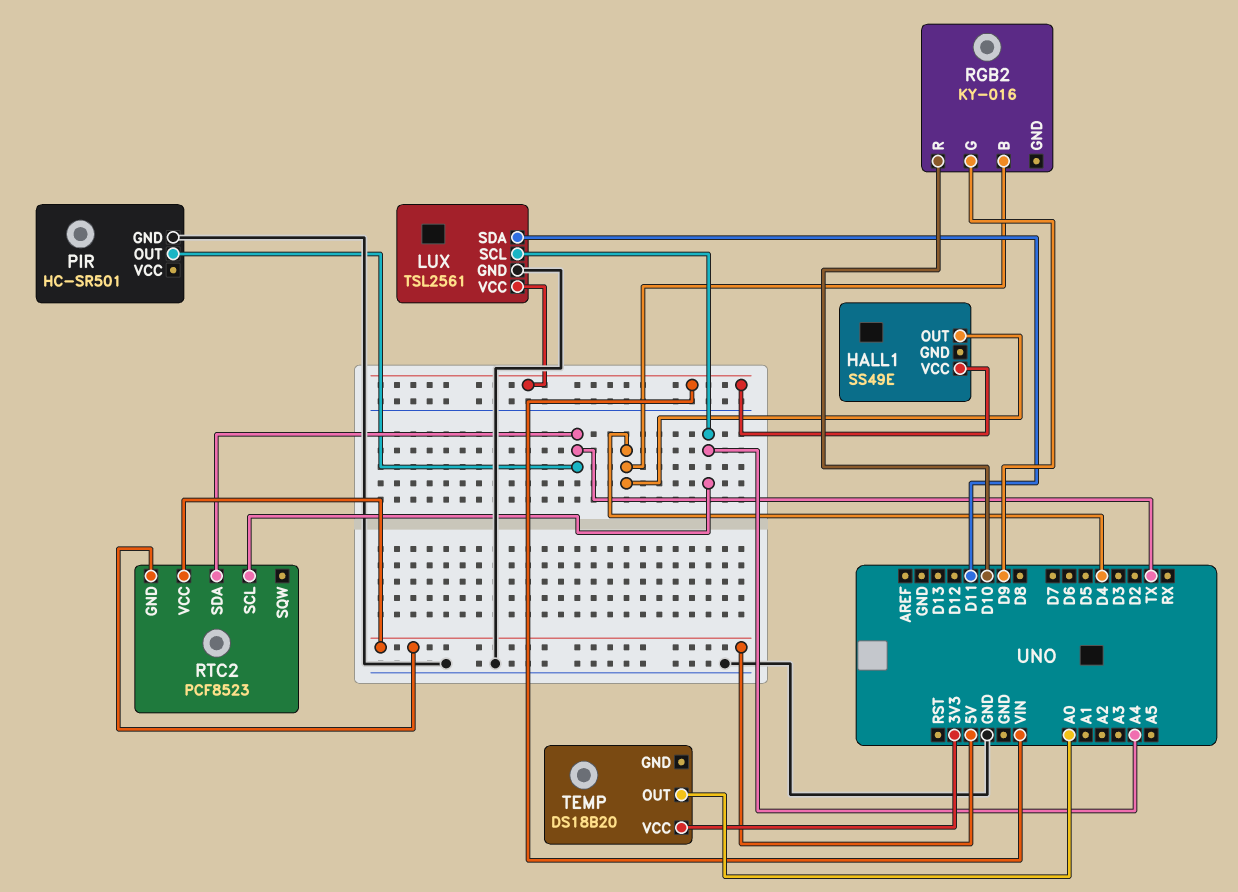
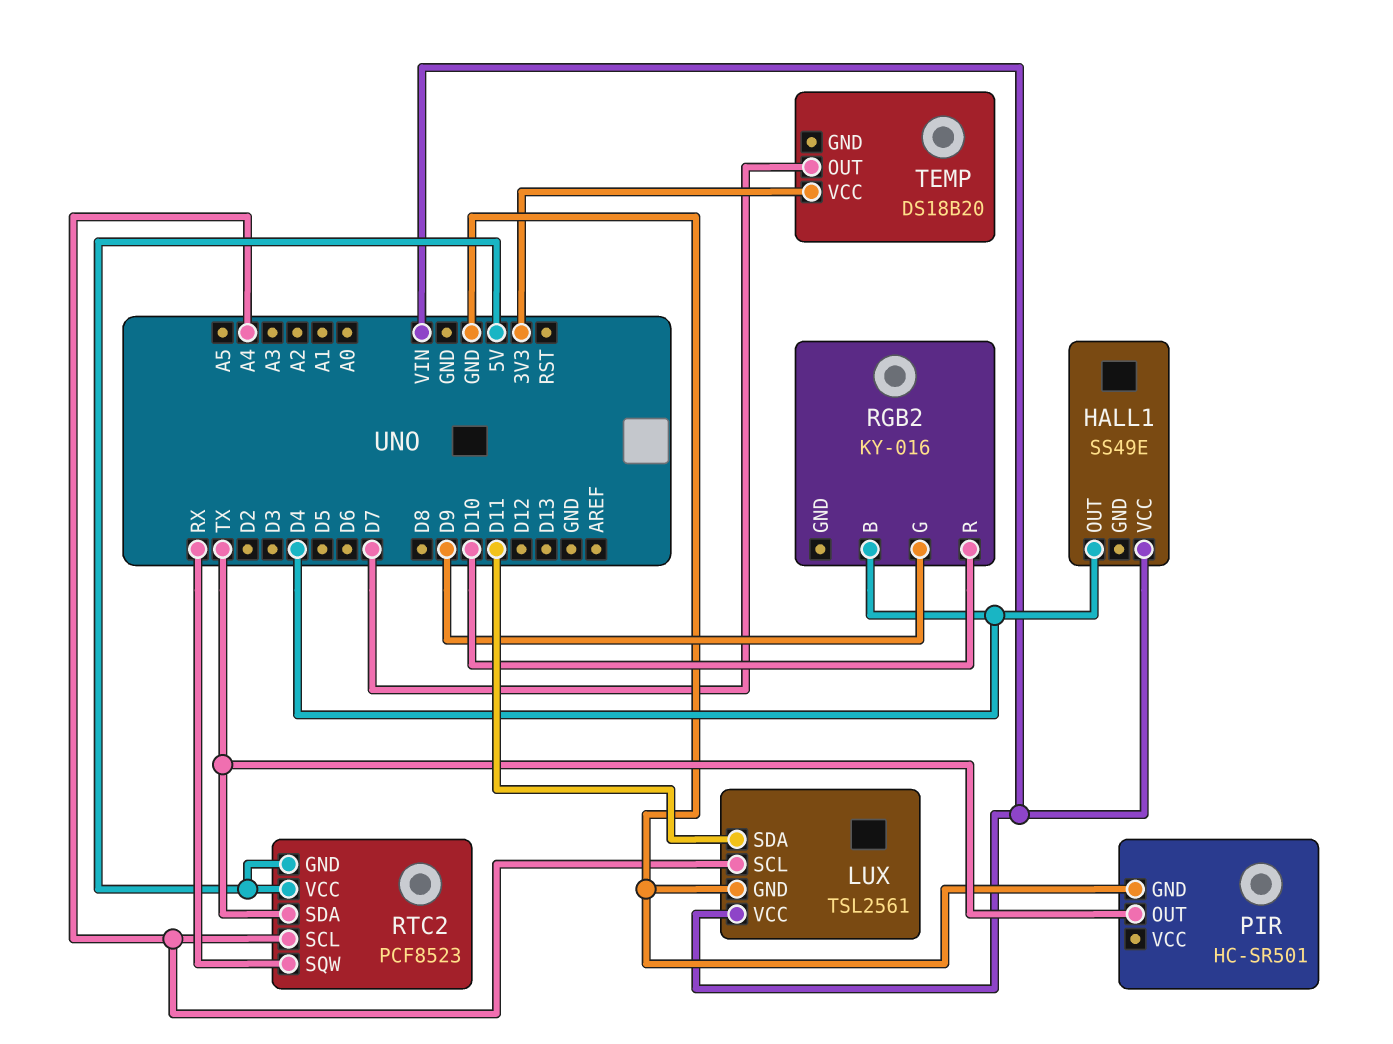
RTC2 pin SQW: none -> RX
TEMP pin OUT: A0 -> D7

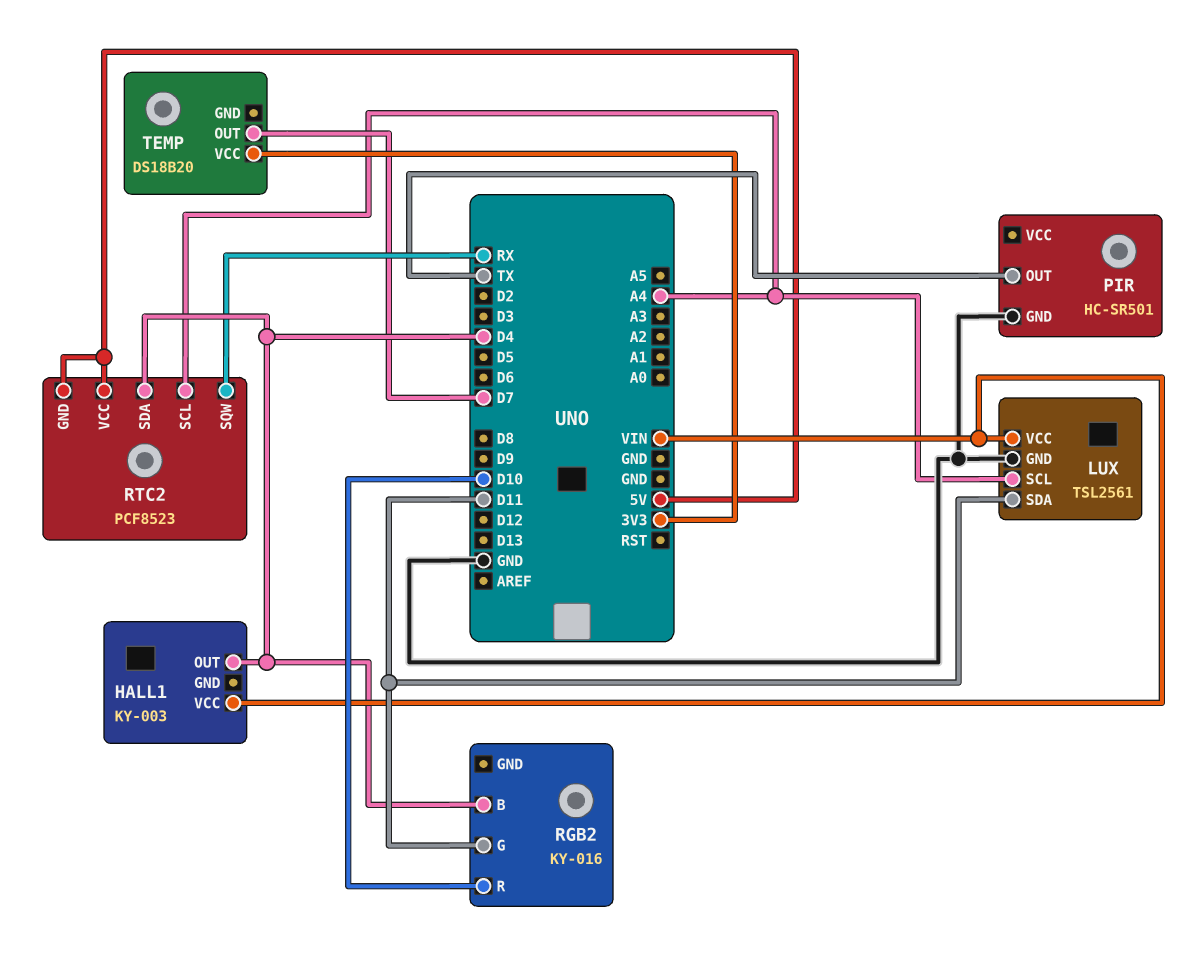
HALL1: SS49E -> KY-003
RGB2 pin G: D9 -> D11
RTC2 pin SDA: TX -> D4

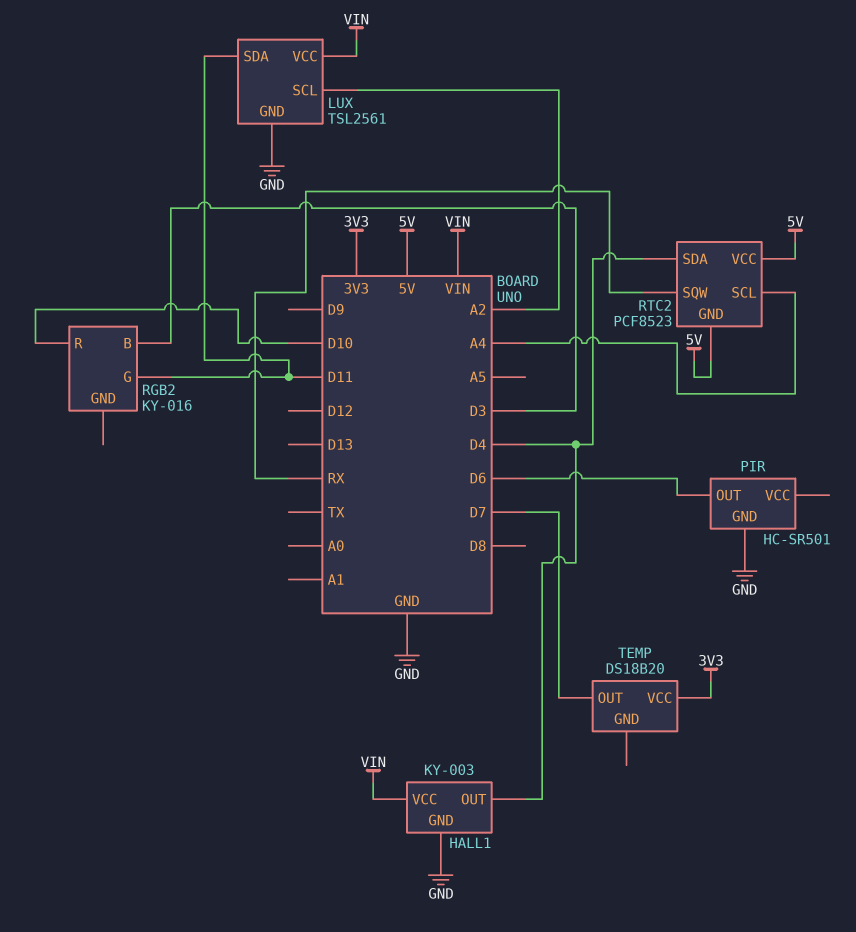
HALL1 pin GND: none -> GND
LUX pin SCL: A4 -> A2
PIR pin OUT: TX -> D6
RGB2 pin B: D4 -> D3

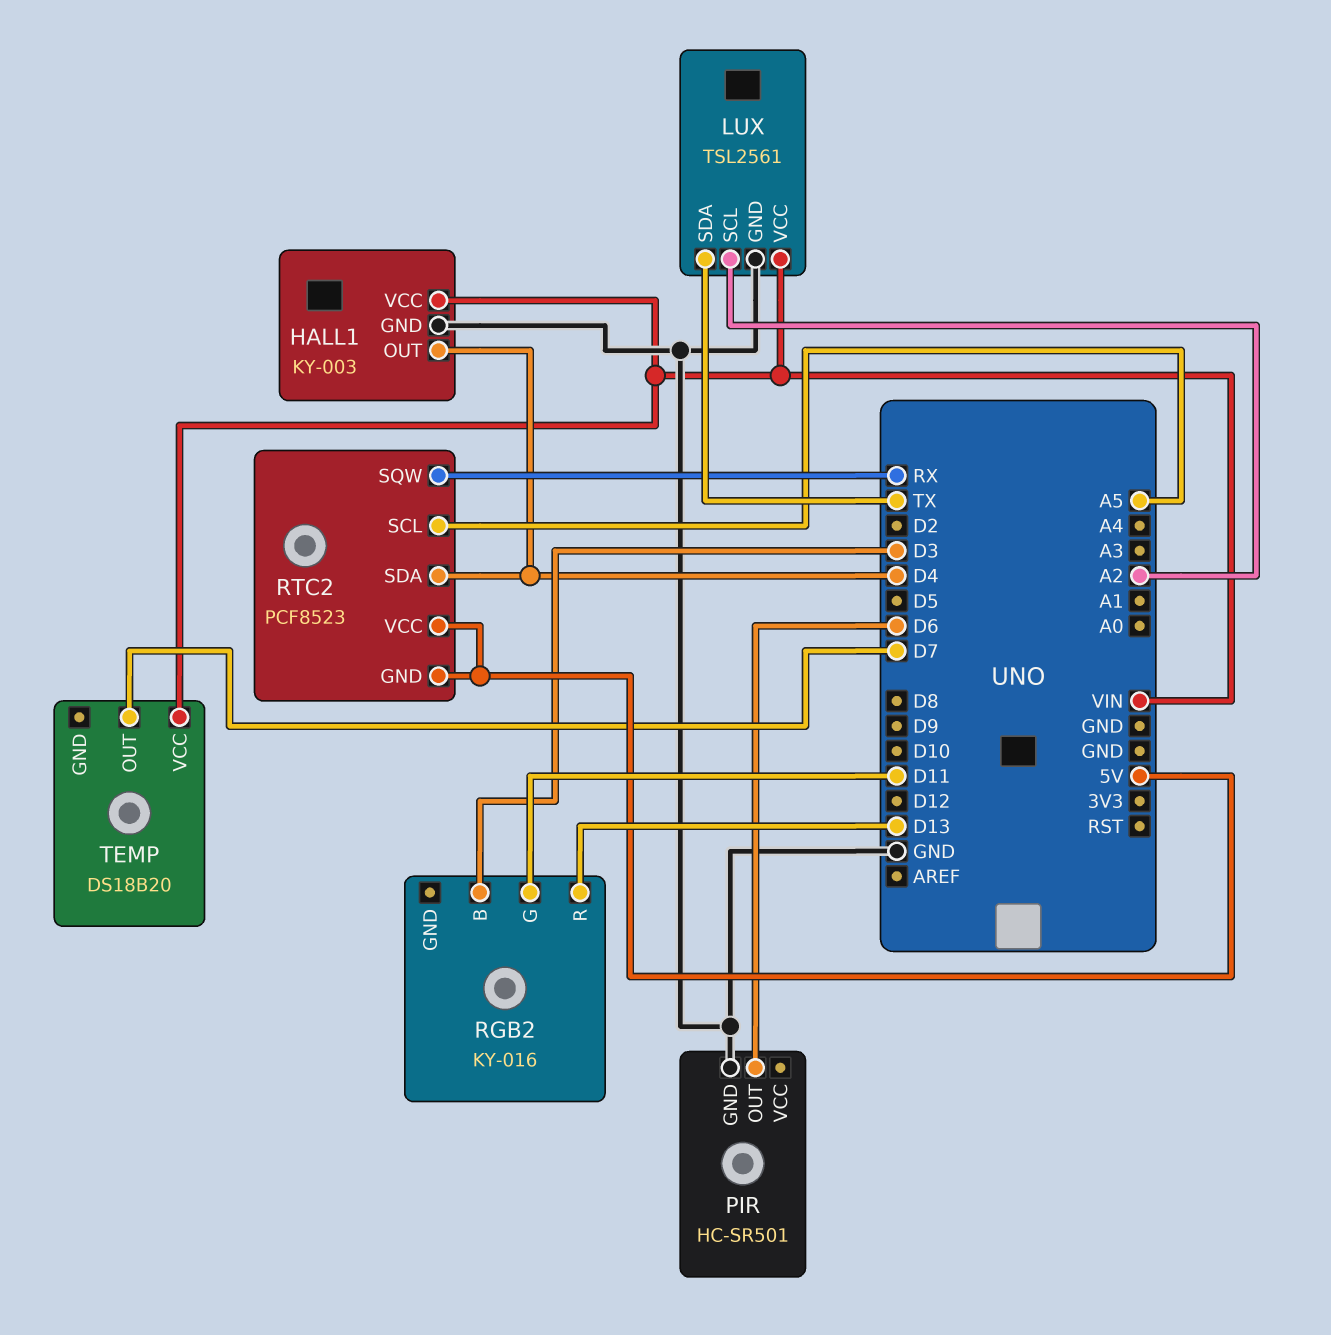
LUX pin SDA: D11 -> TX
RGB2 pin R: D10 -> D13
RTC2 pin SCL: A4 -> A5
TEMP pin VCC: 3V3 -> VIN

